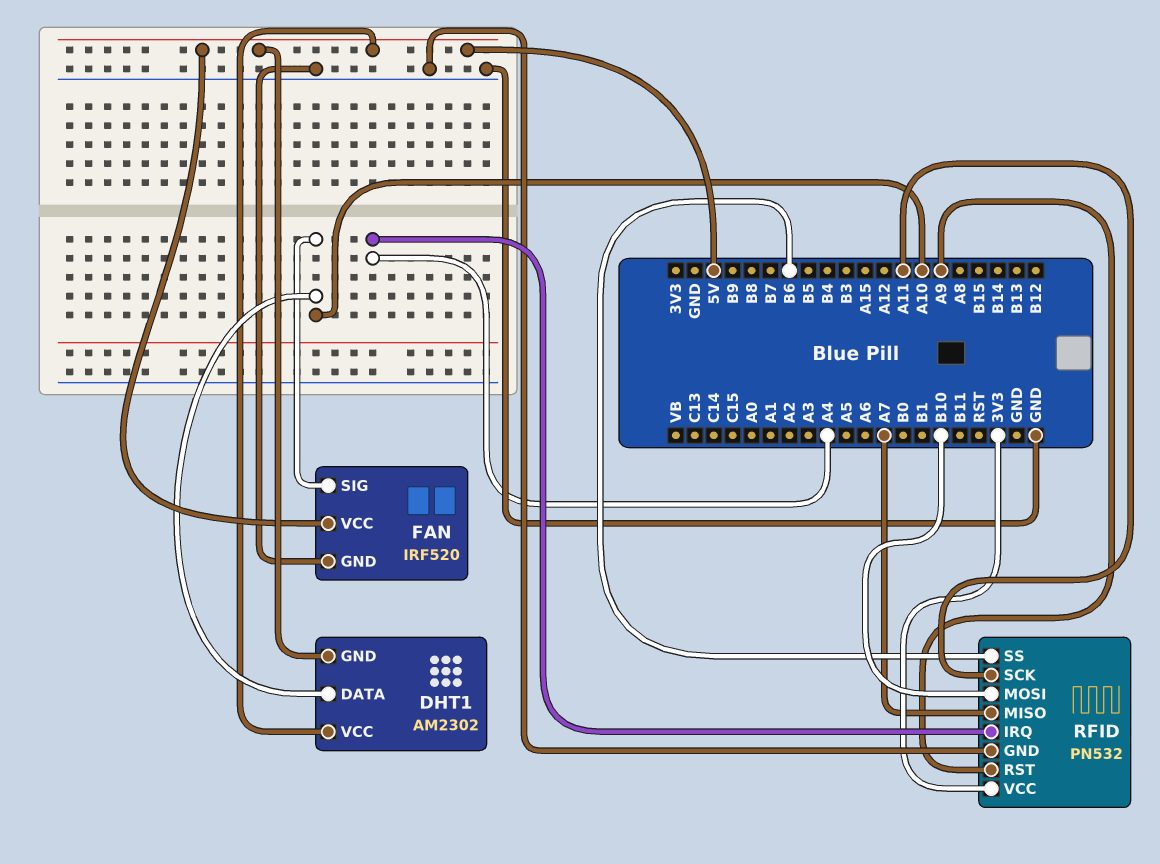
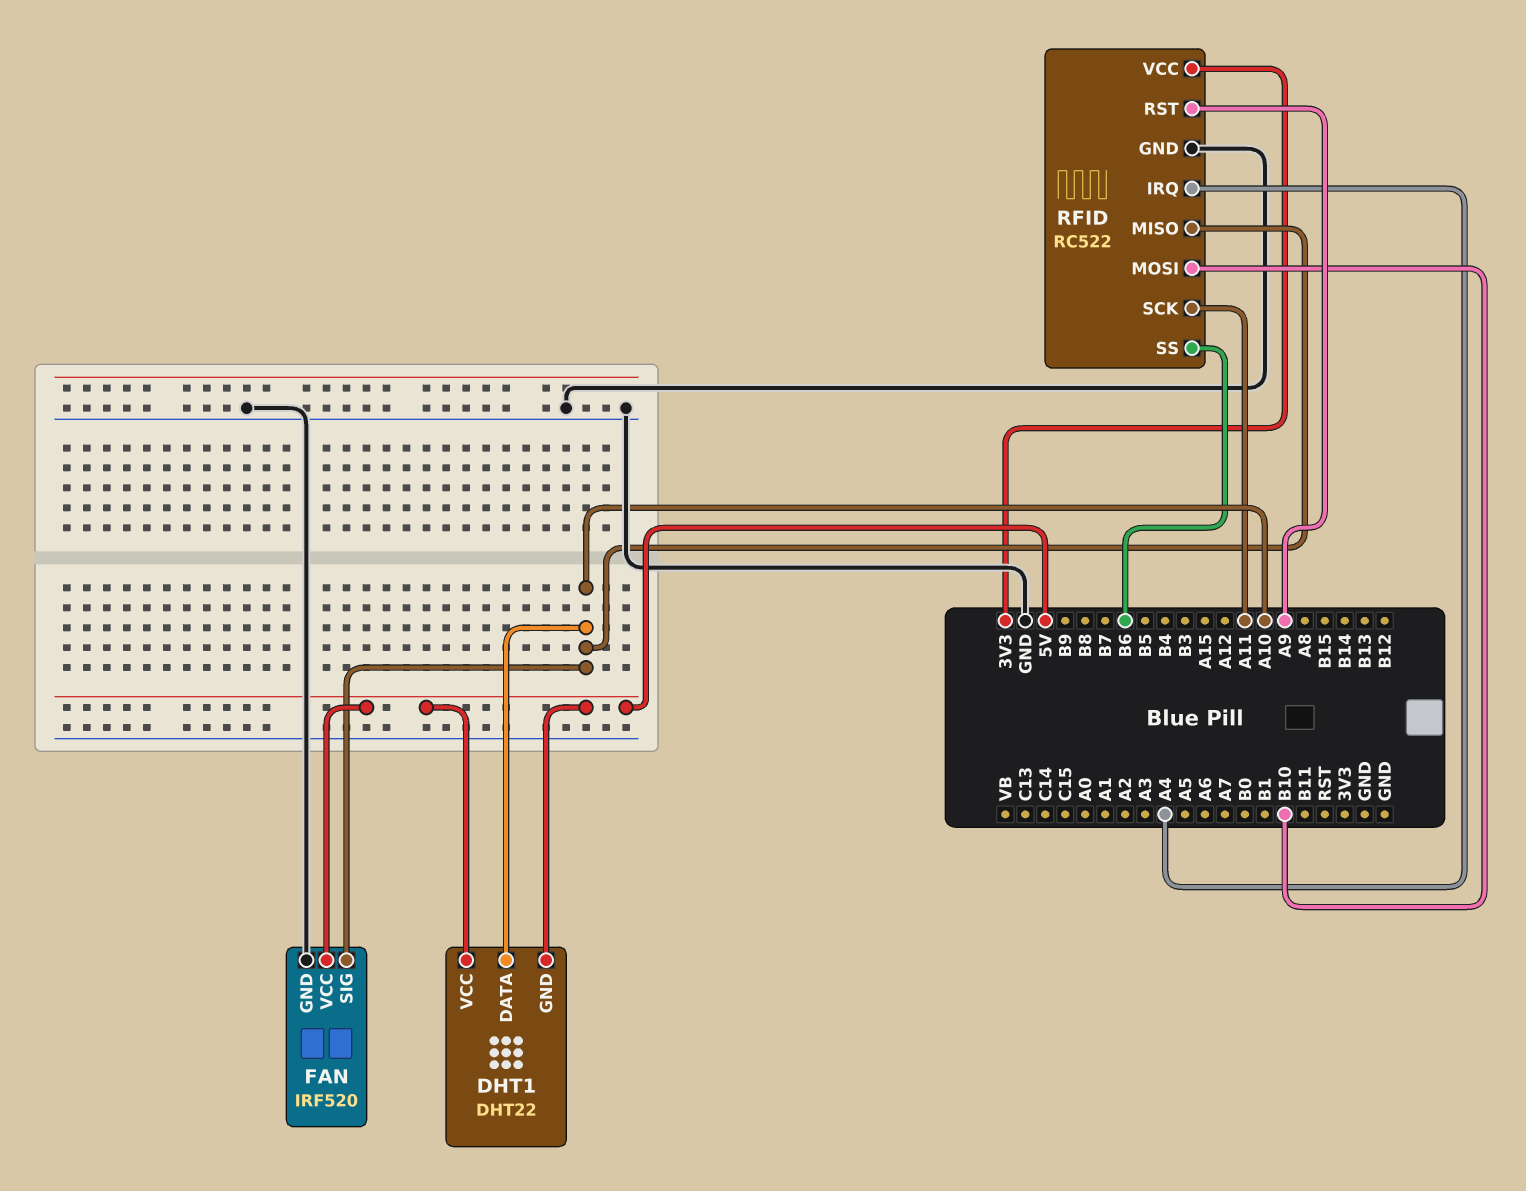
DHT1: AM2302 -> DHT22
RFID: PN532 -> RC522
RFID pin MISO: A7 -> A10

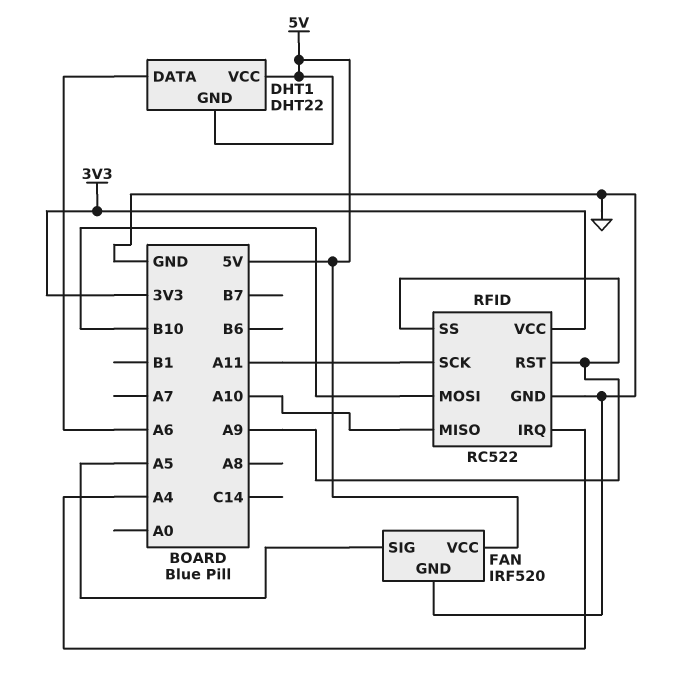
DHT1 pin DATA: A10 -> A6
FAN pin SIG: A10 -> A5
RFID pin SS: B6 -> A9

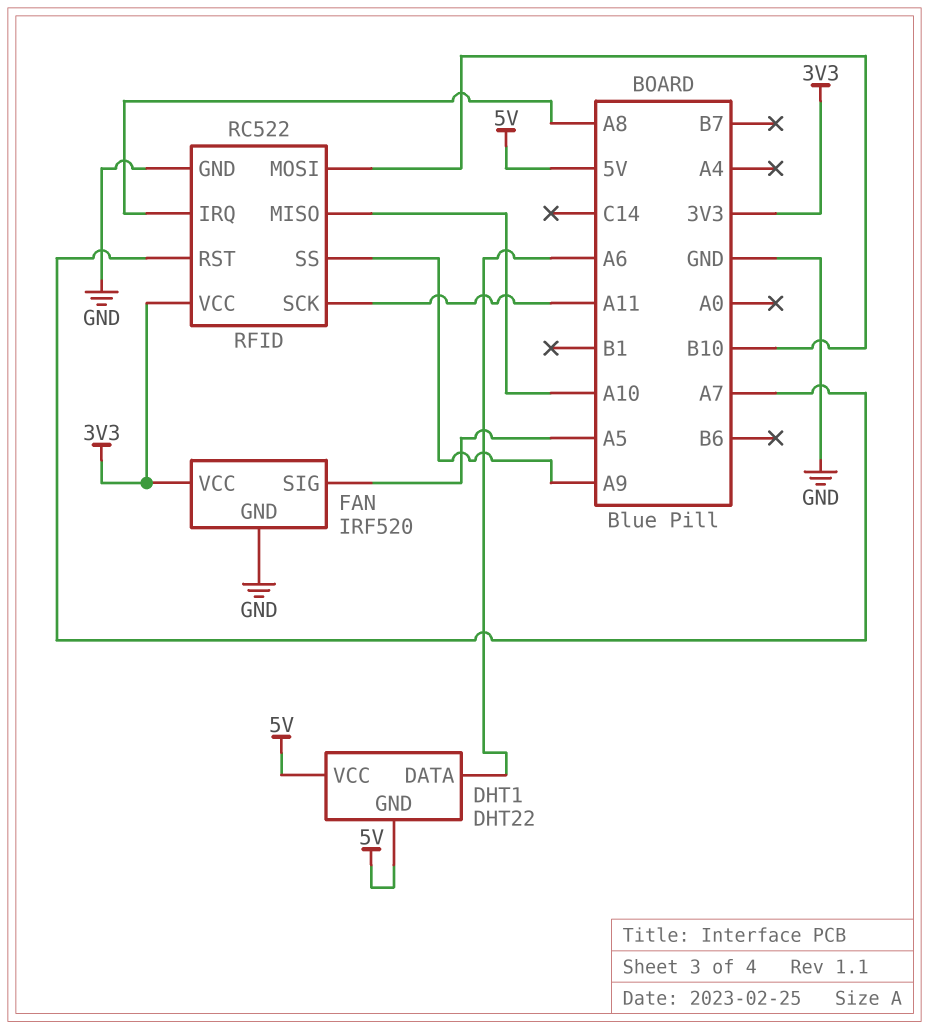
FAN pin VCC: 5V -> 3V3
RFID pin IRQ: A4 -> A8
RFID pin RST: A9 -> A7

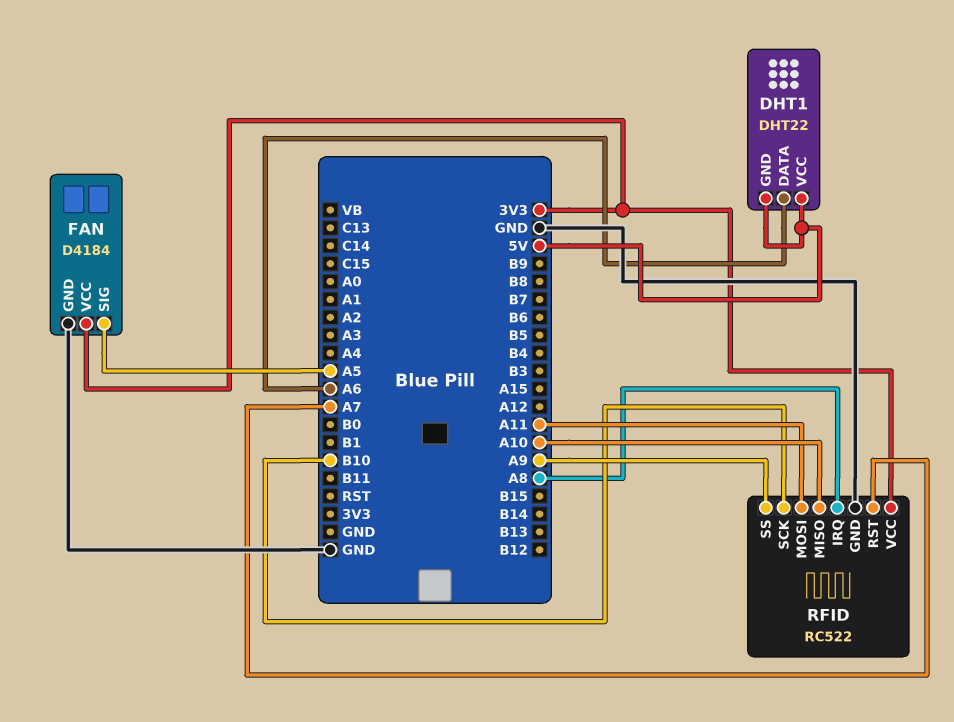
FAN: IRF520 -> D4184
RFID pin MOSI: B10 -> A11
RFID pin SCK: A11 -> B10

